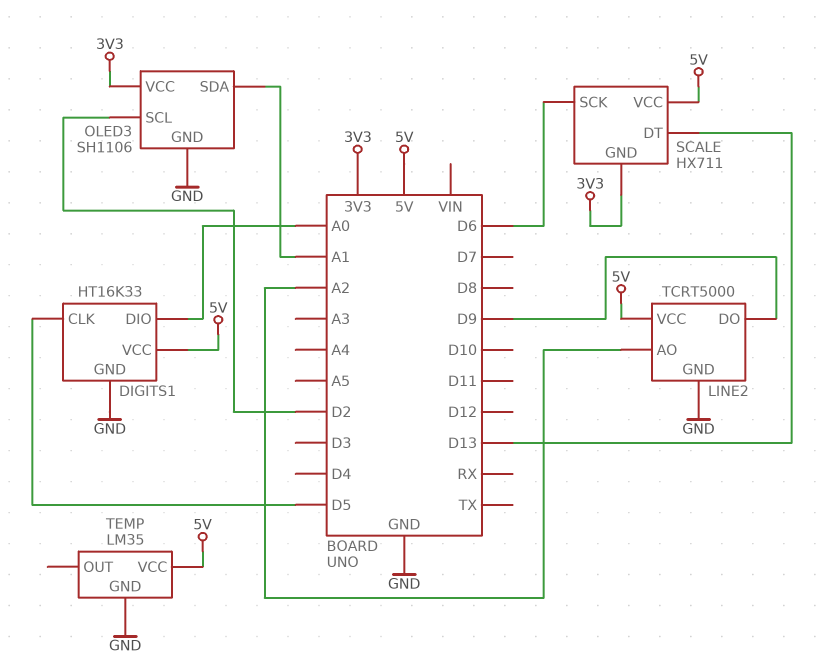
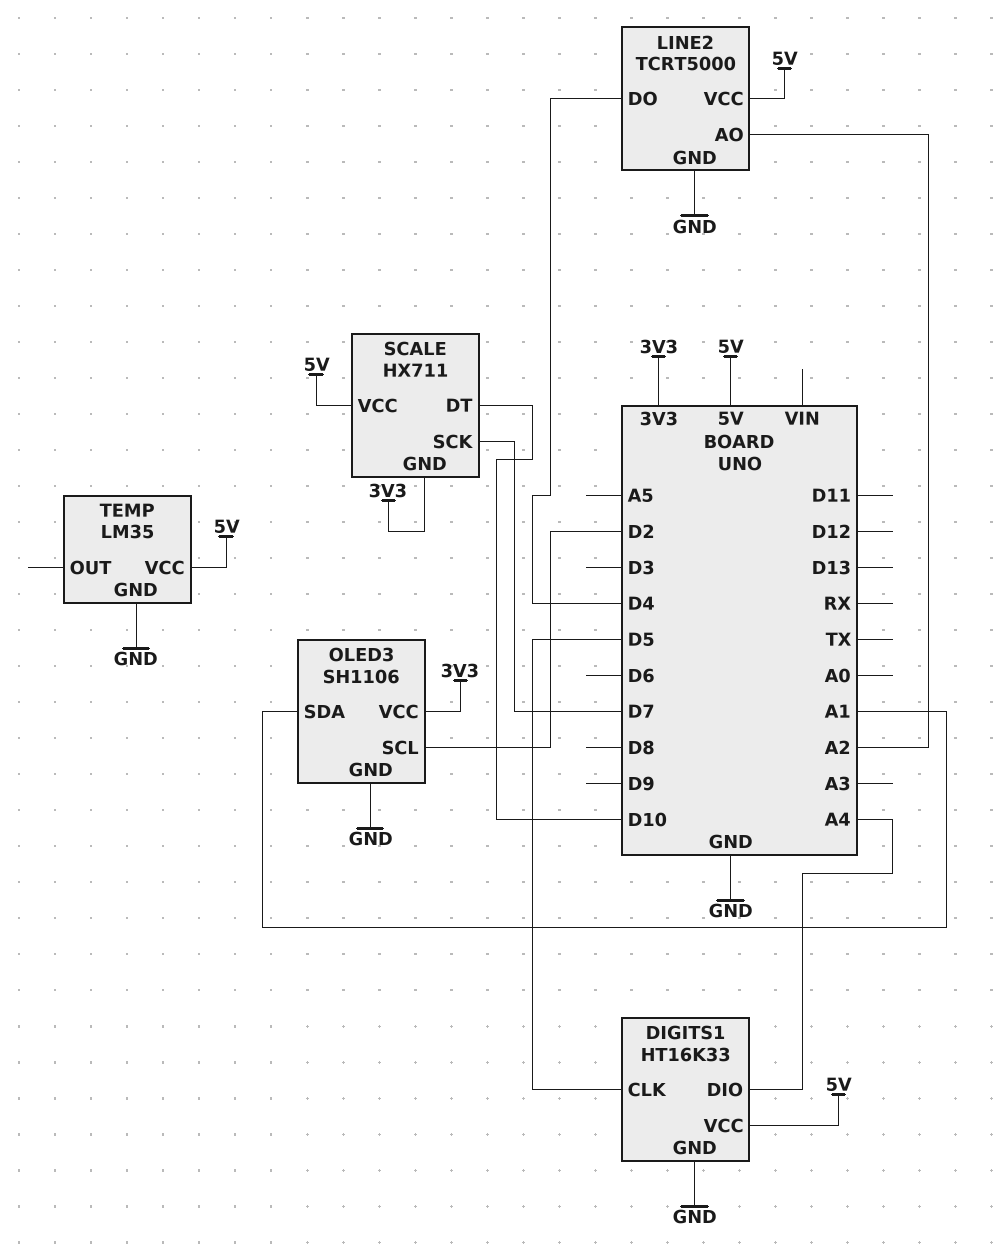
DIGITS1 pin DIO: A0 -> A4
LINE2 pin DO: D9 -> D4
SCALE pin DT: D13 -> D10
SCALE pin SCK: D6 -> D7

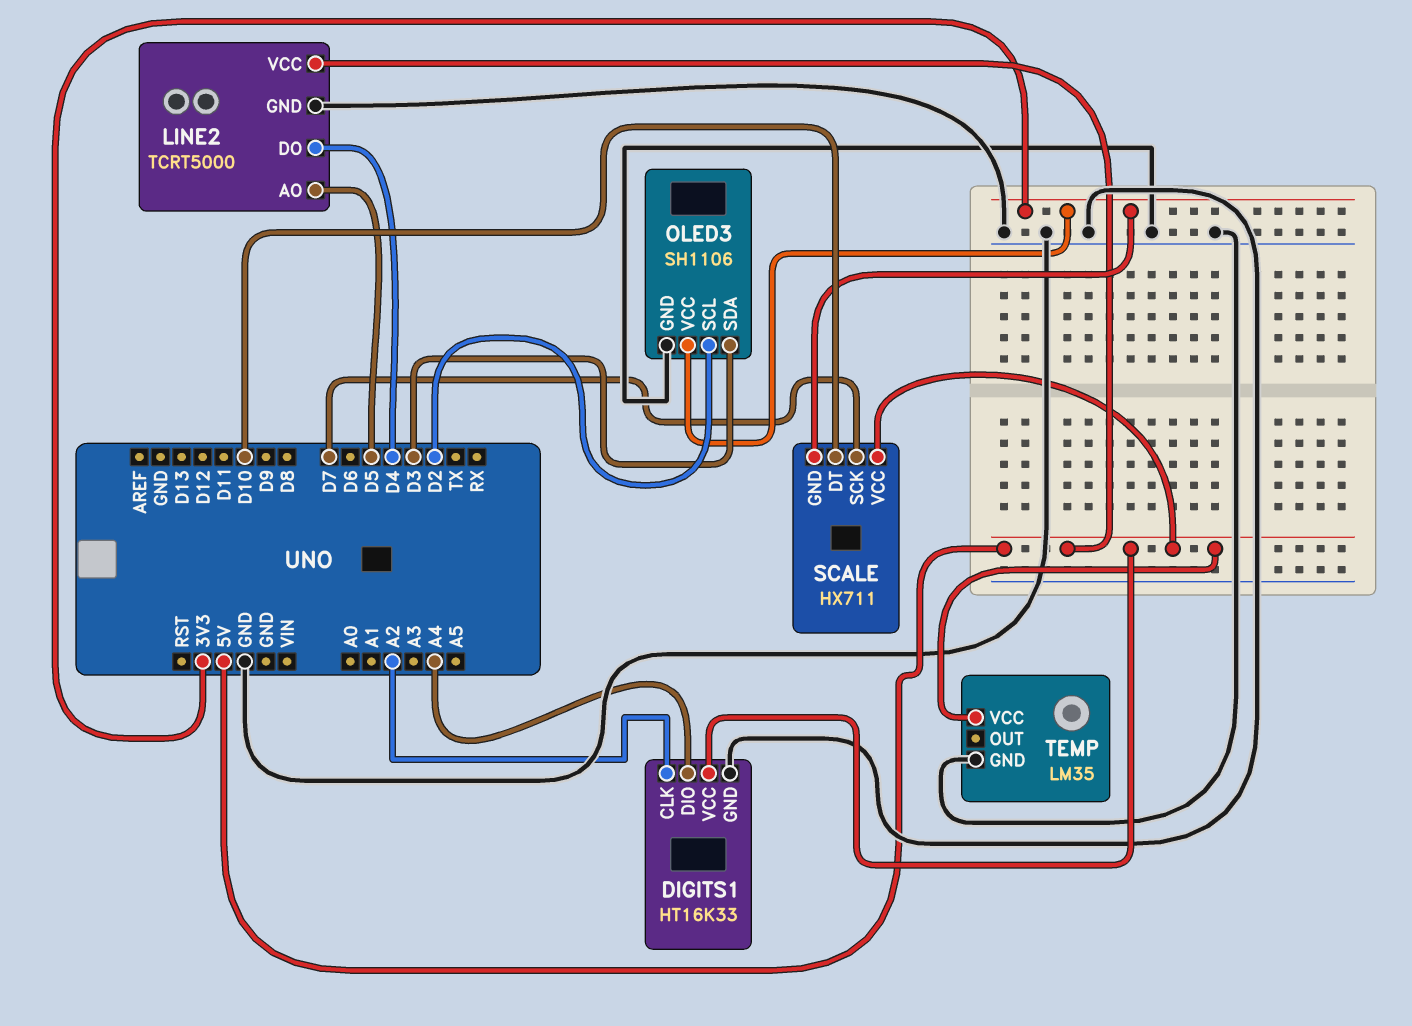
DIGITS1 pin CLK: D5 -> A2
LINE2 pin AO: A2 -> D5
OLED3 pin SDA: A1 -> D3

